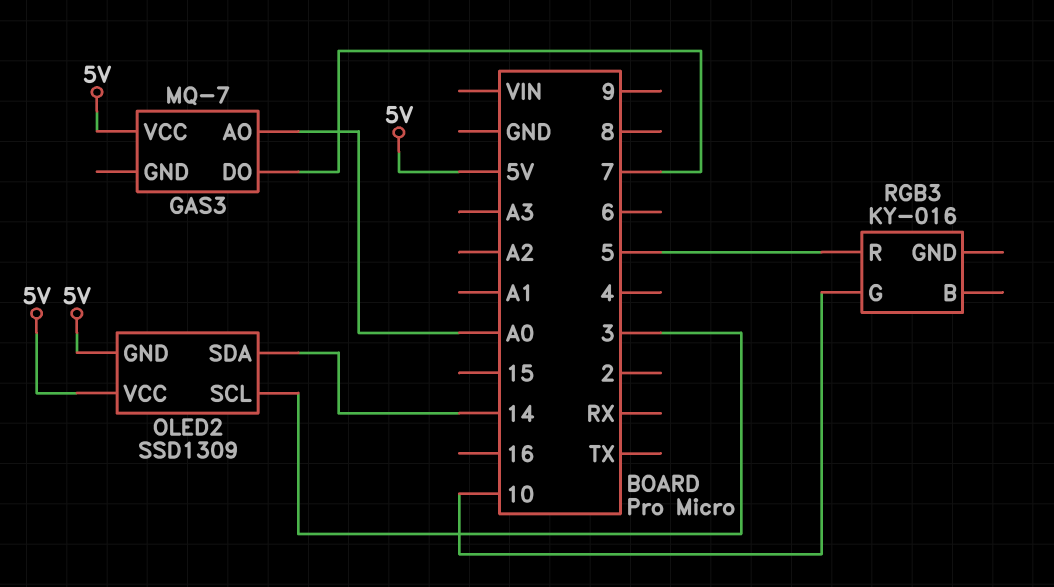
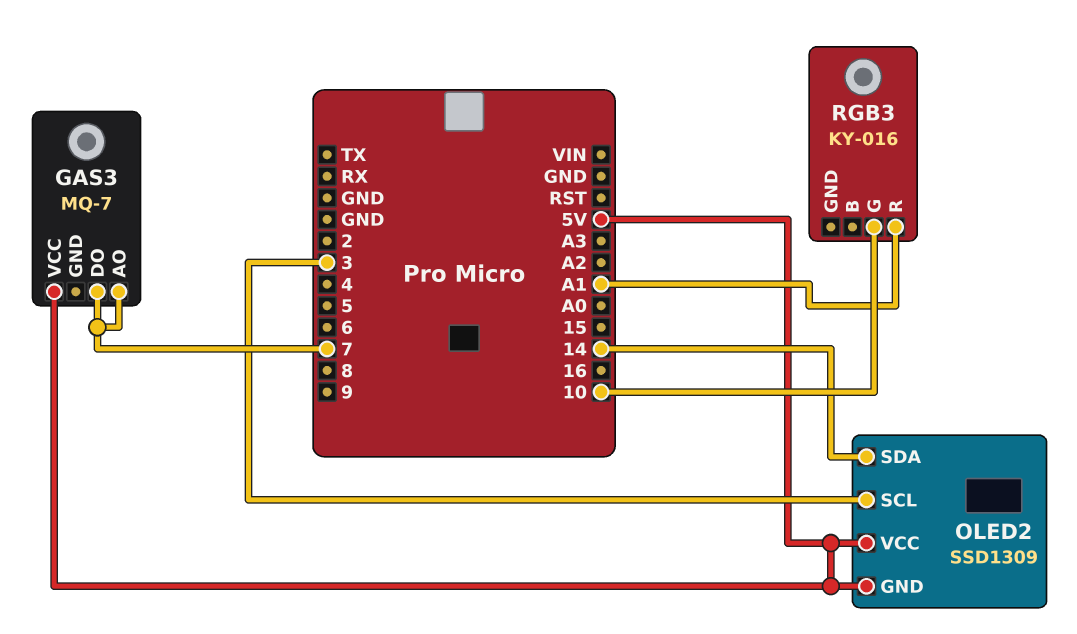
GAS3 pin AO: A0 -> 7
RGB3 pin R: 5 -> A1

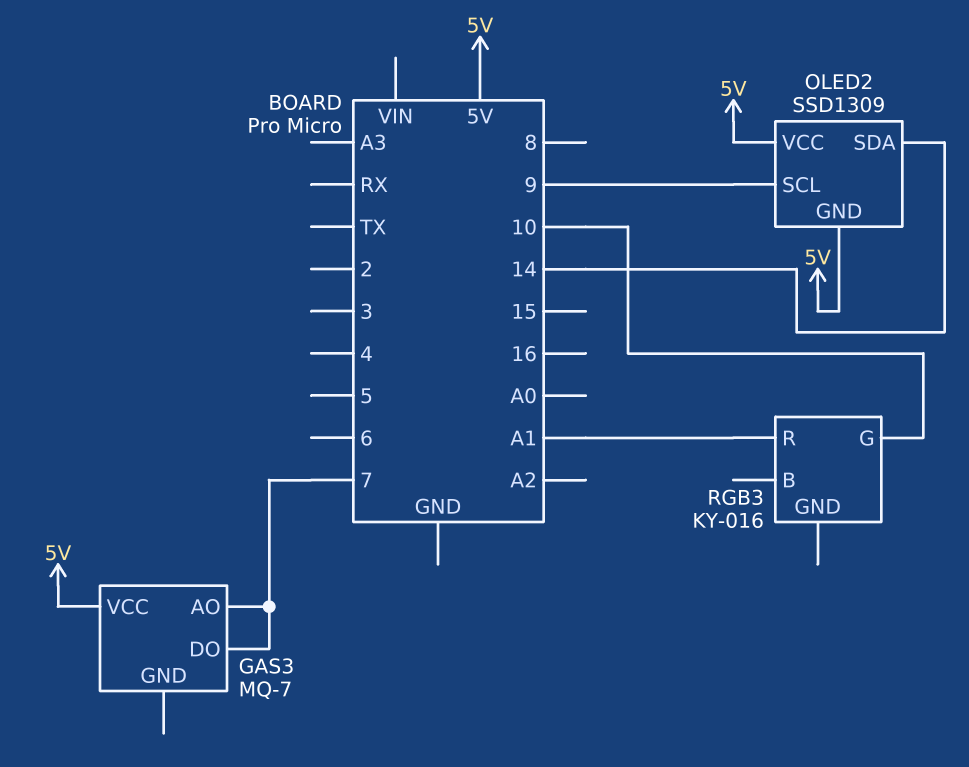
OLED2 pin SCL: 3 -> 9

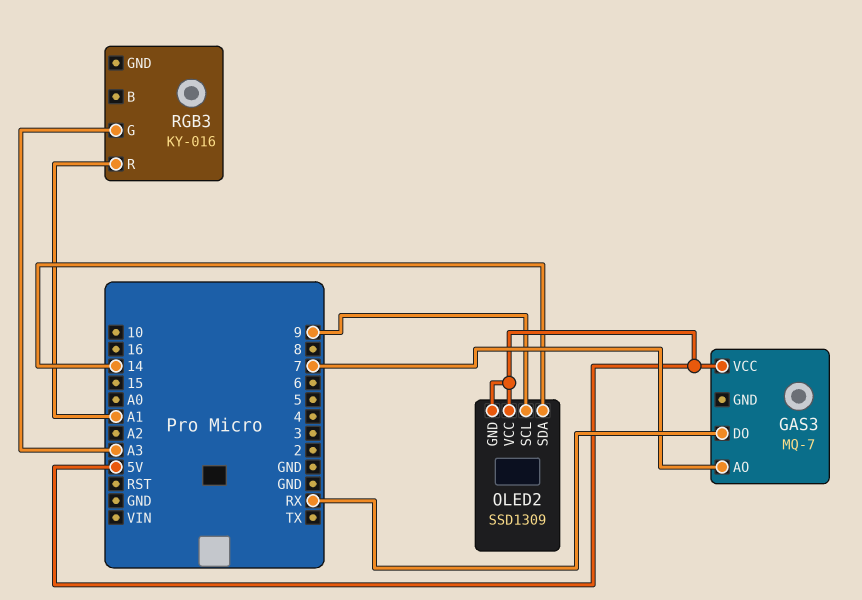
GAS3 pin DO: 7 -> RX
RGB3 pin G: 10 -> A3

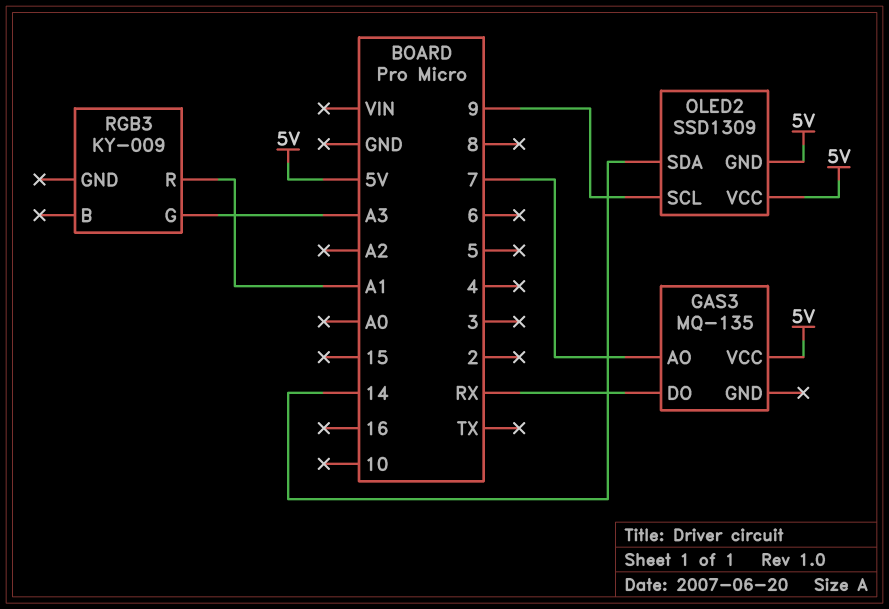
GAS3: MQ-7 -> MQ-135
RGB3: KY-016 -> KY-009

